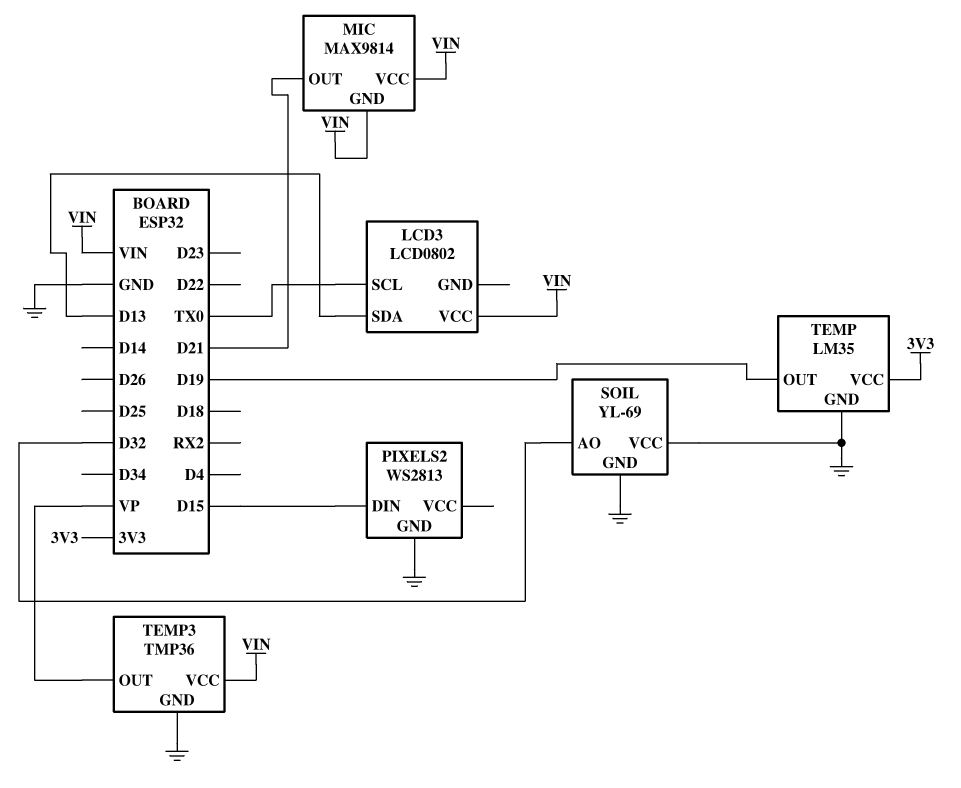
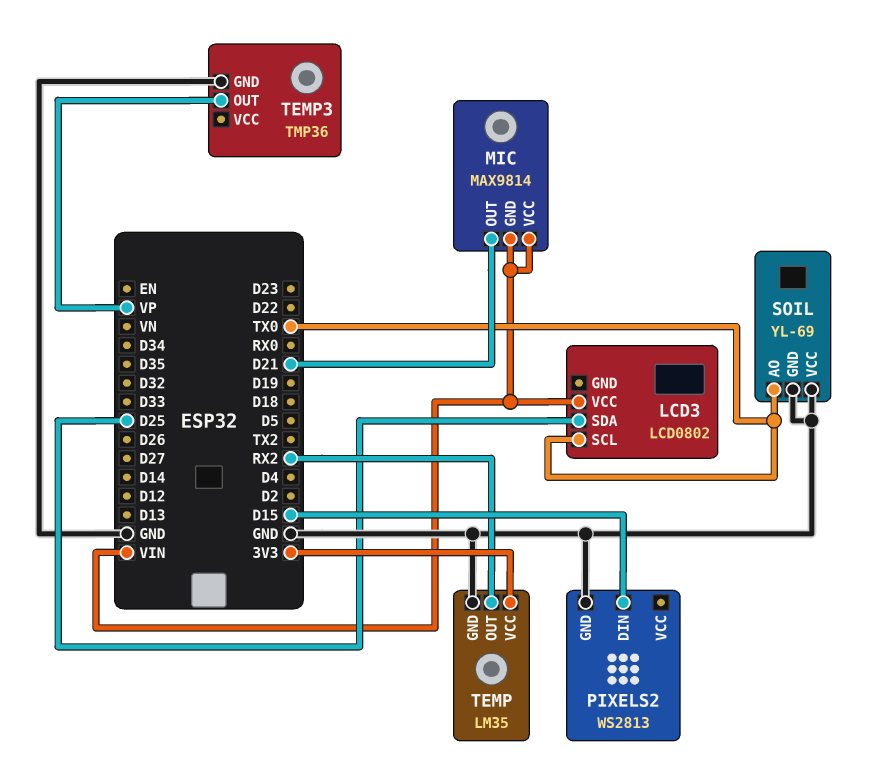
LCD3 pin SDA: D13 -> D25
SOIL pin AO: D32 -> TX0
TEMP pin OUT: D19 -> RX2
TEMP3 pin VCC: VIN -> none

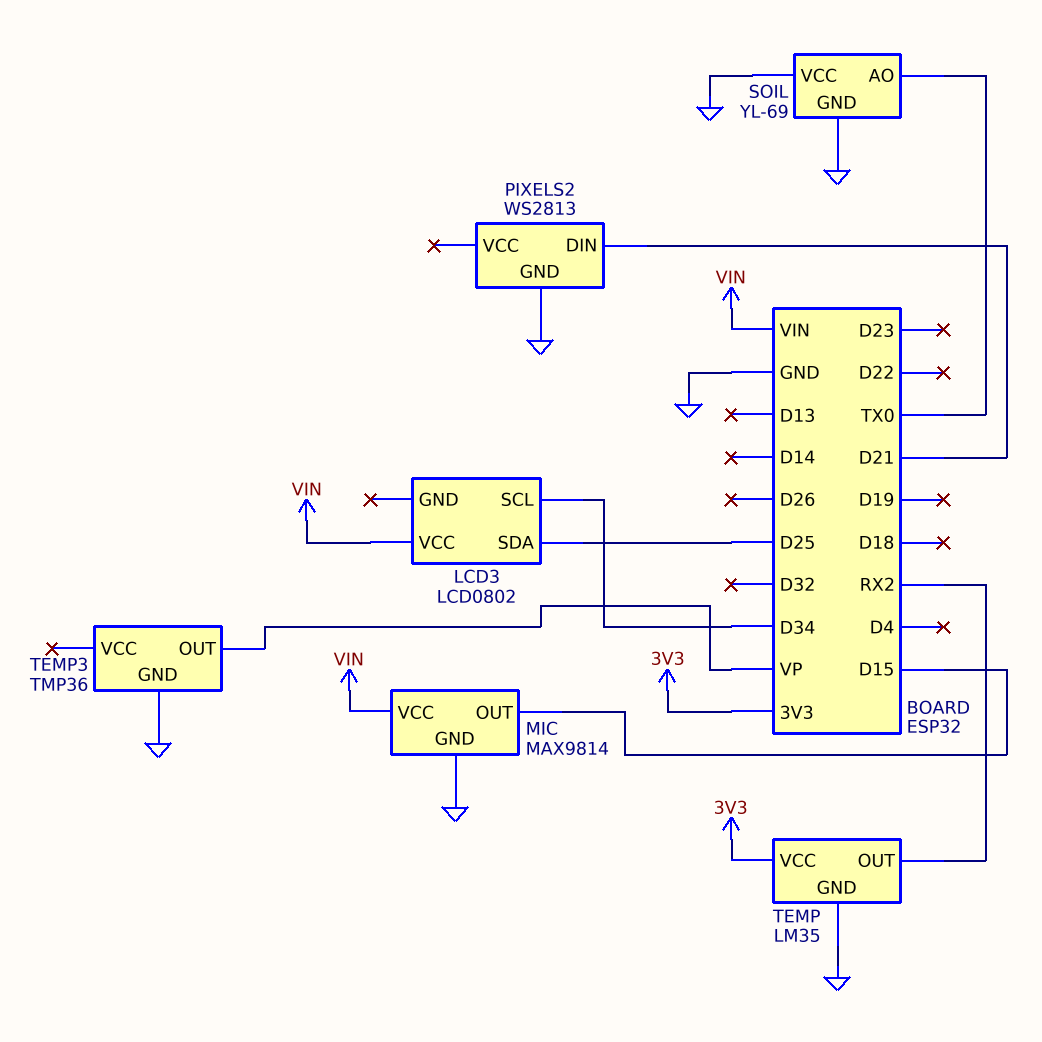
LCD3 pin SCL: TX0 -> D34
MIC pin GND: VIN -> GND
MIC pin OUT: D21 -> D15
PIXELS2 pin DIN: D15 -> D21

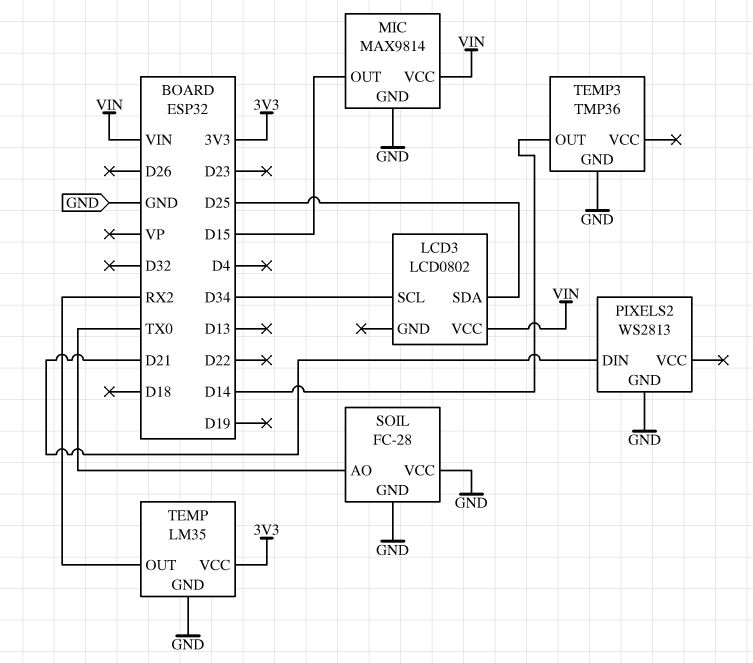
SOIL: YL-69 -> FC-28
TEMP3 pin OUT: VP -> D14

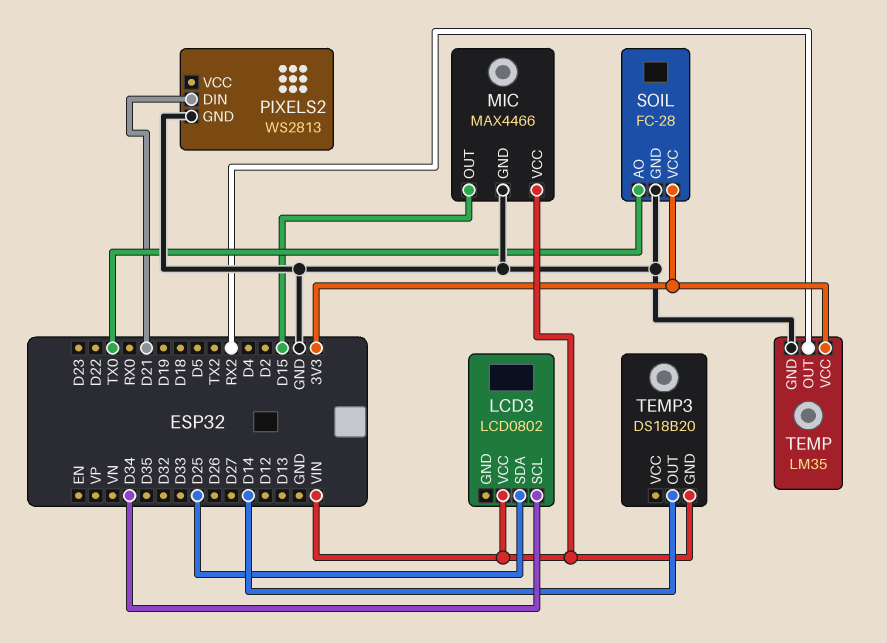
MIC: MAX9814 -> MAX4466
SOIL pin VCC: GND -> 3V3
TEMP3: TMP36 -> DS18B20
TEMP3 pin GND: GND -> VIN

